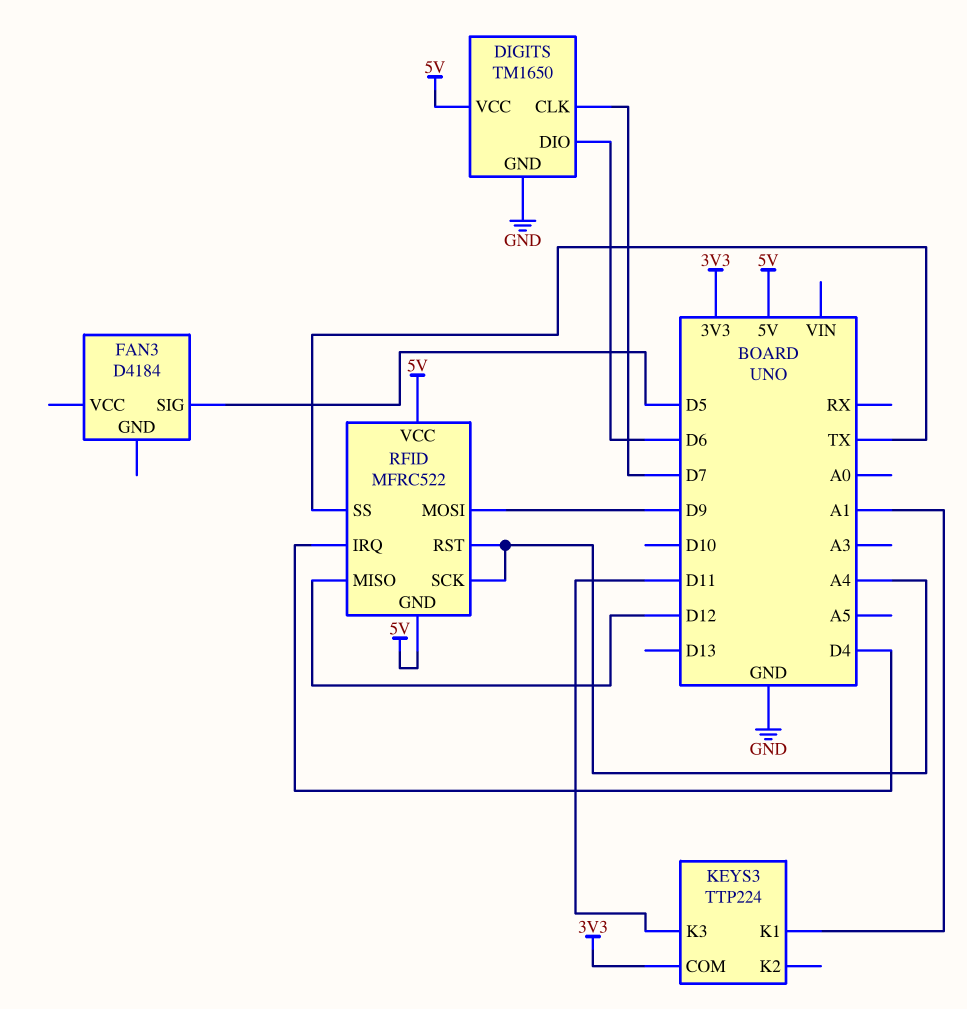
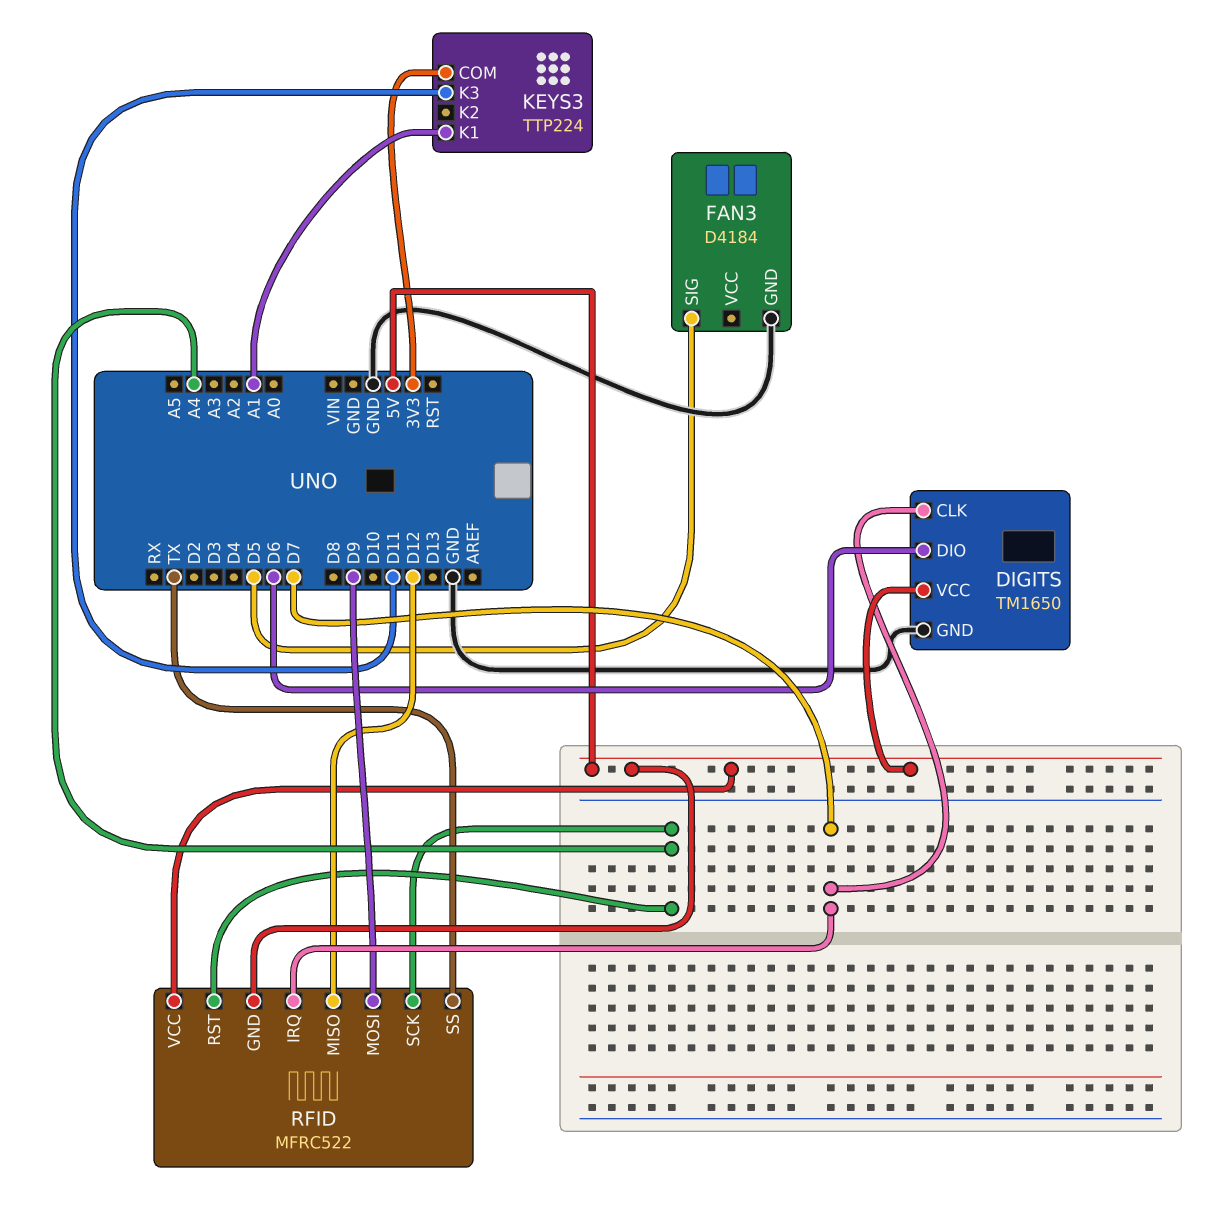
FAN3 pin GND: none -> GND
RFID pin IRQ: D4 -> D7

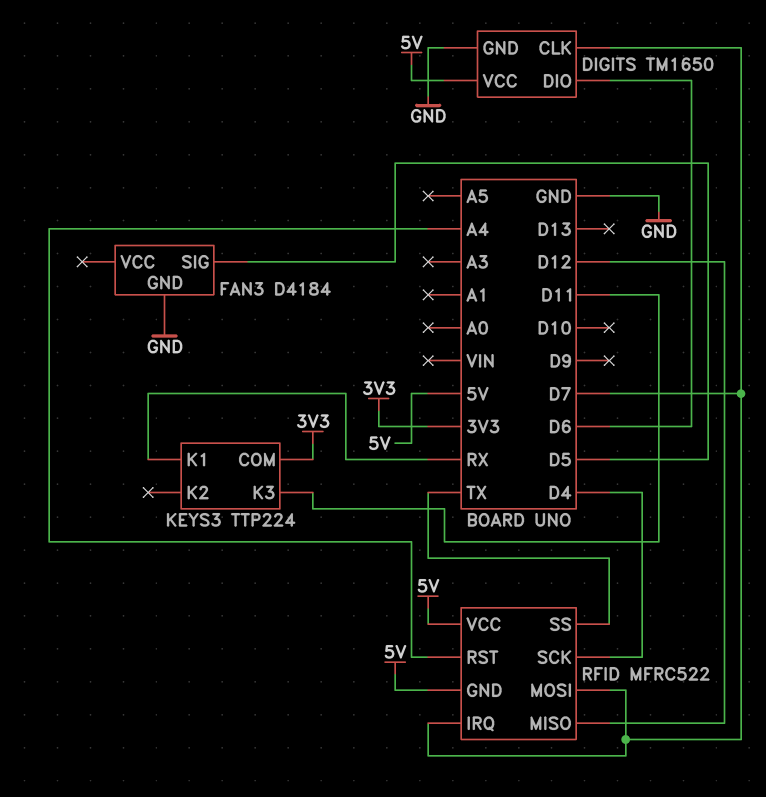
KEYS3 pin K1: A1 -> RX
RFID pin MOSI: D9 -> D7
RFID pin SCK: A4 -> D4

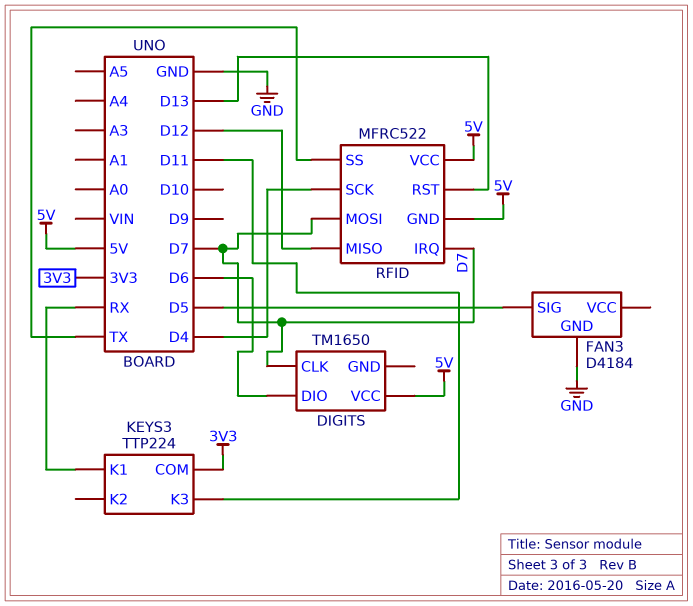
DIGITS pin GND: GND -> none
RFID pin RST: A4 -> D13

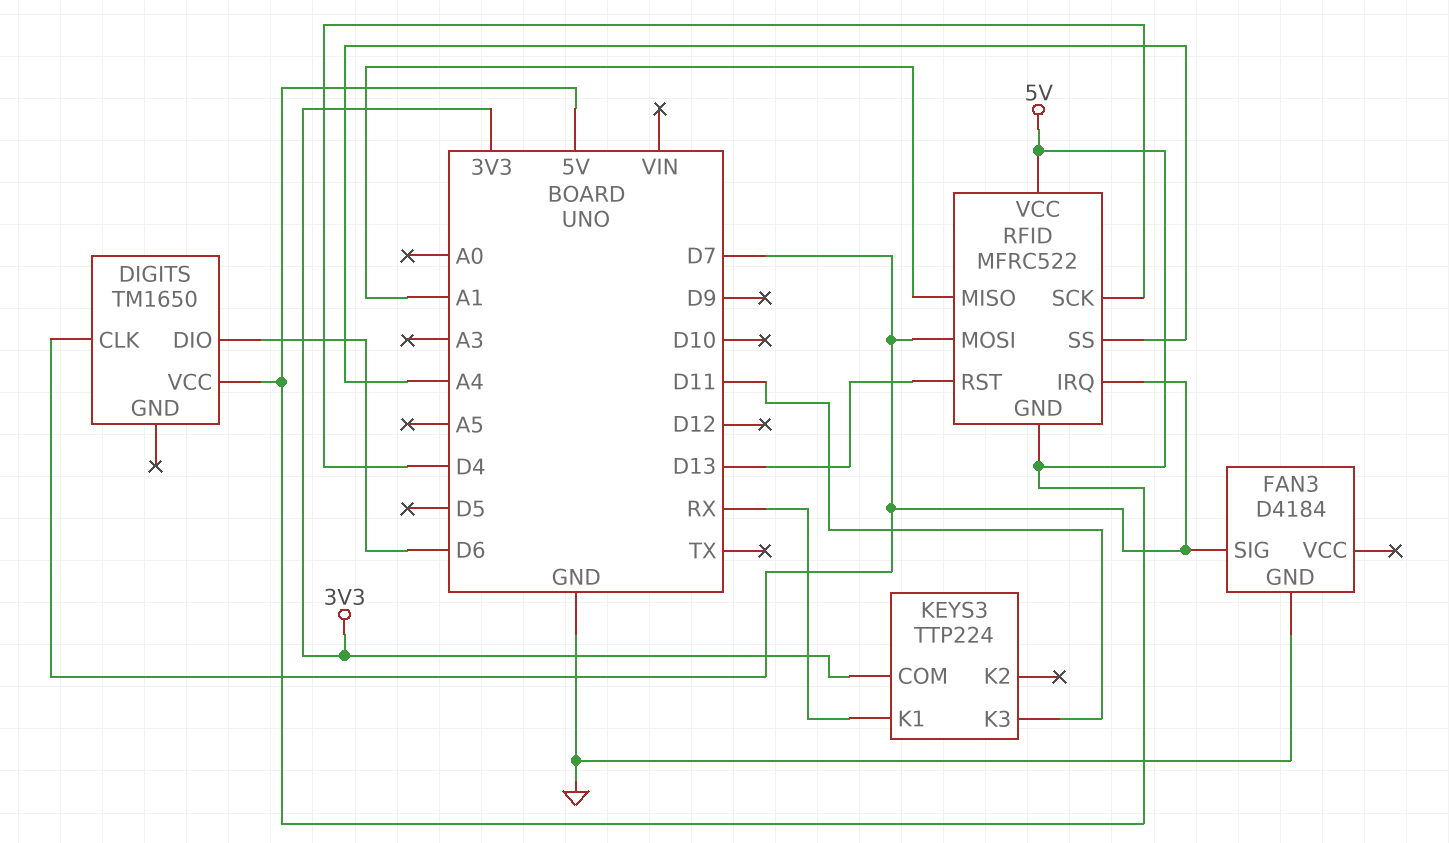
FAN3 pin SIG: D5 -> D7
RFID pin MISO: D12 -> A1
RFID pin SS: TX -> A4

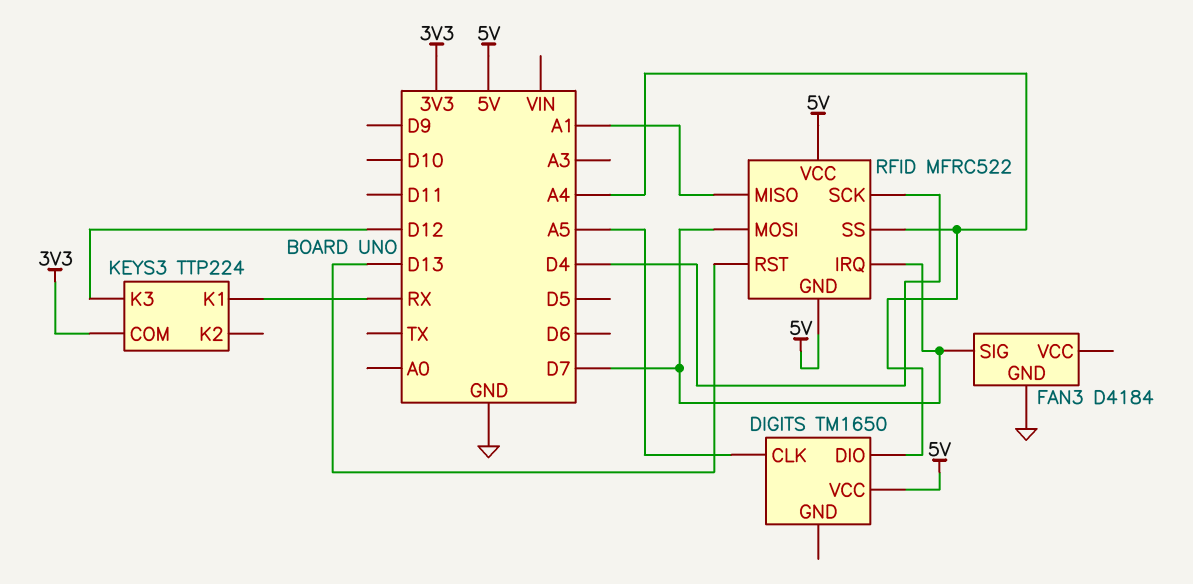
DIGITS pin CLK: D7 -> A5
DIGITS pin DIO: D6 -> A4
KEYS3 pin K3: D11 -> D12

